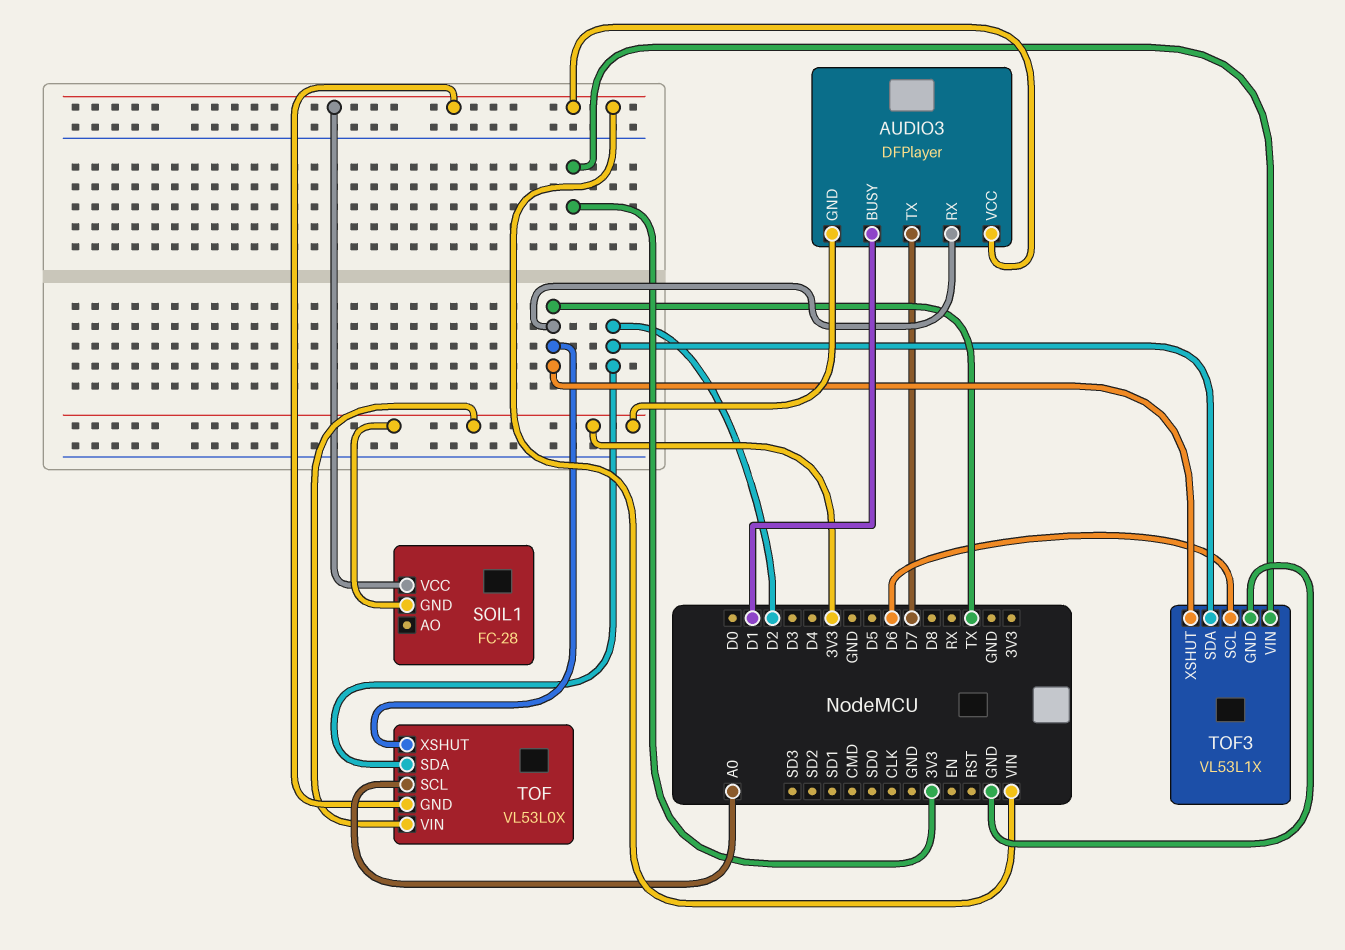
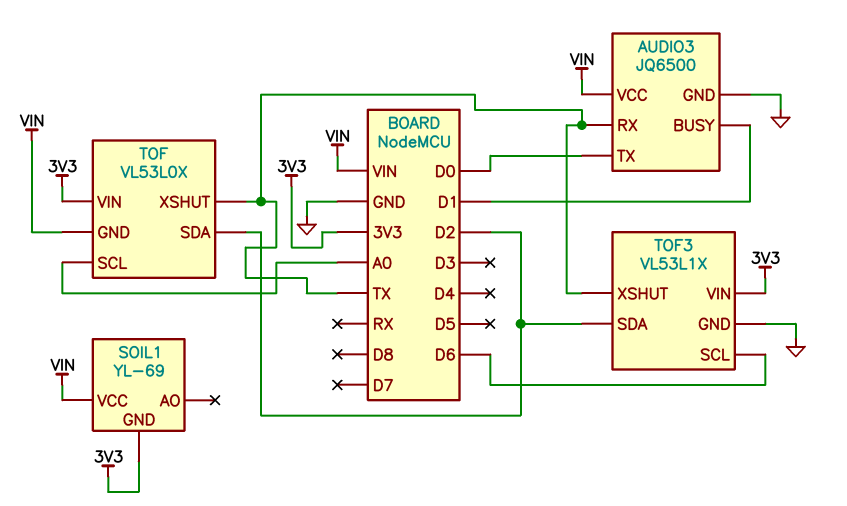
AUDIO3: DFPlayer -> JQ6500
AUDIO3 pin GND: 3V3 -> GND
AUDIO3 pin TX: D7 -> D0
SOIL1: FC-28 -> YL-69

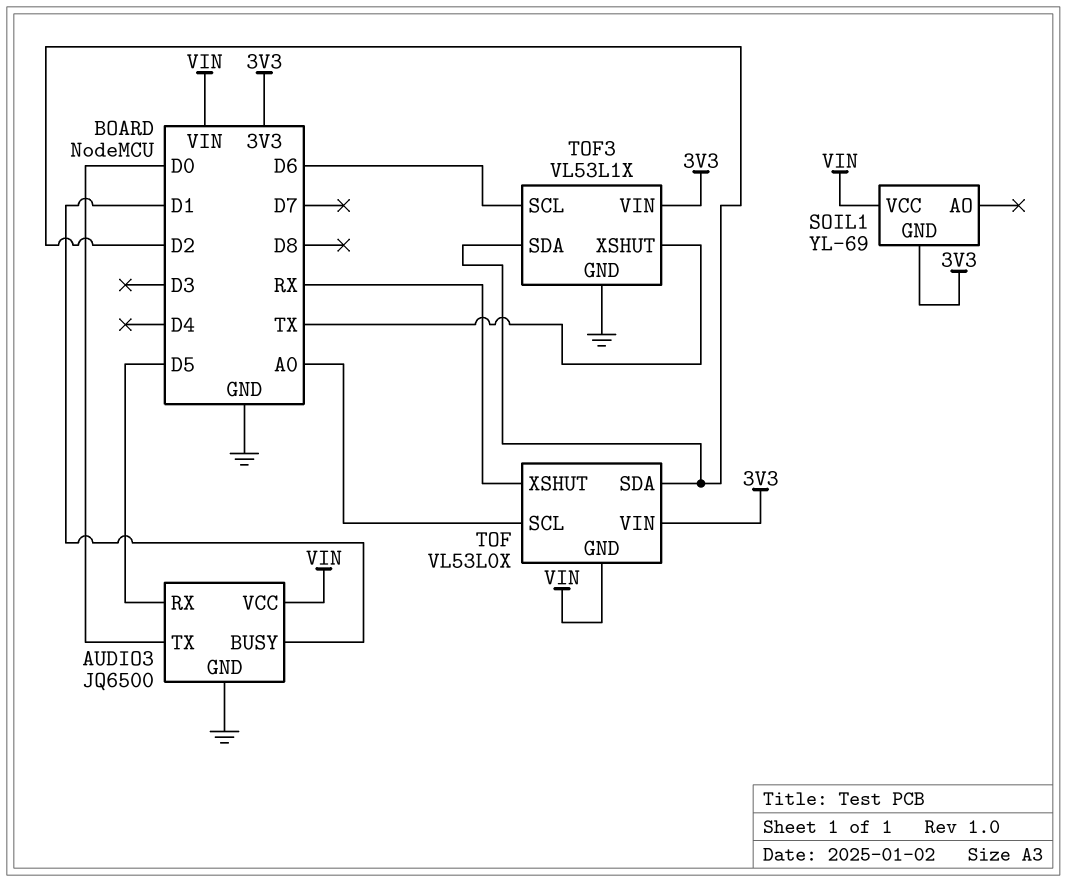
AUDIO3 pin RX: TX -> D5
TOF pin XSHUT: TX -> RX

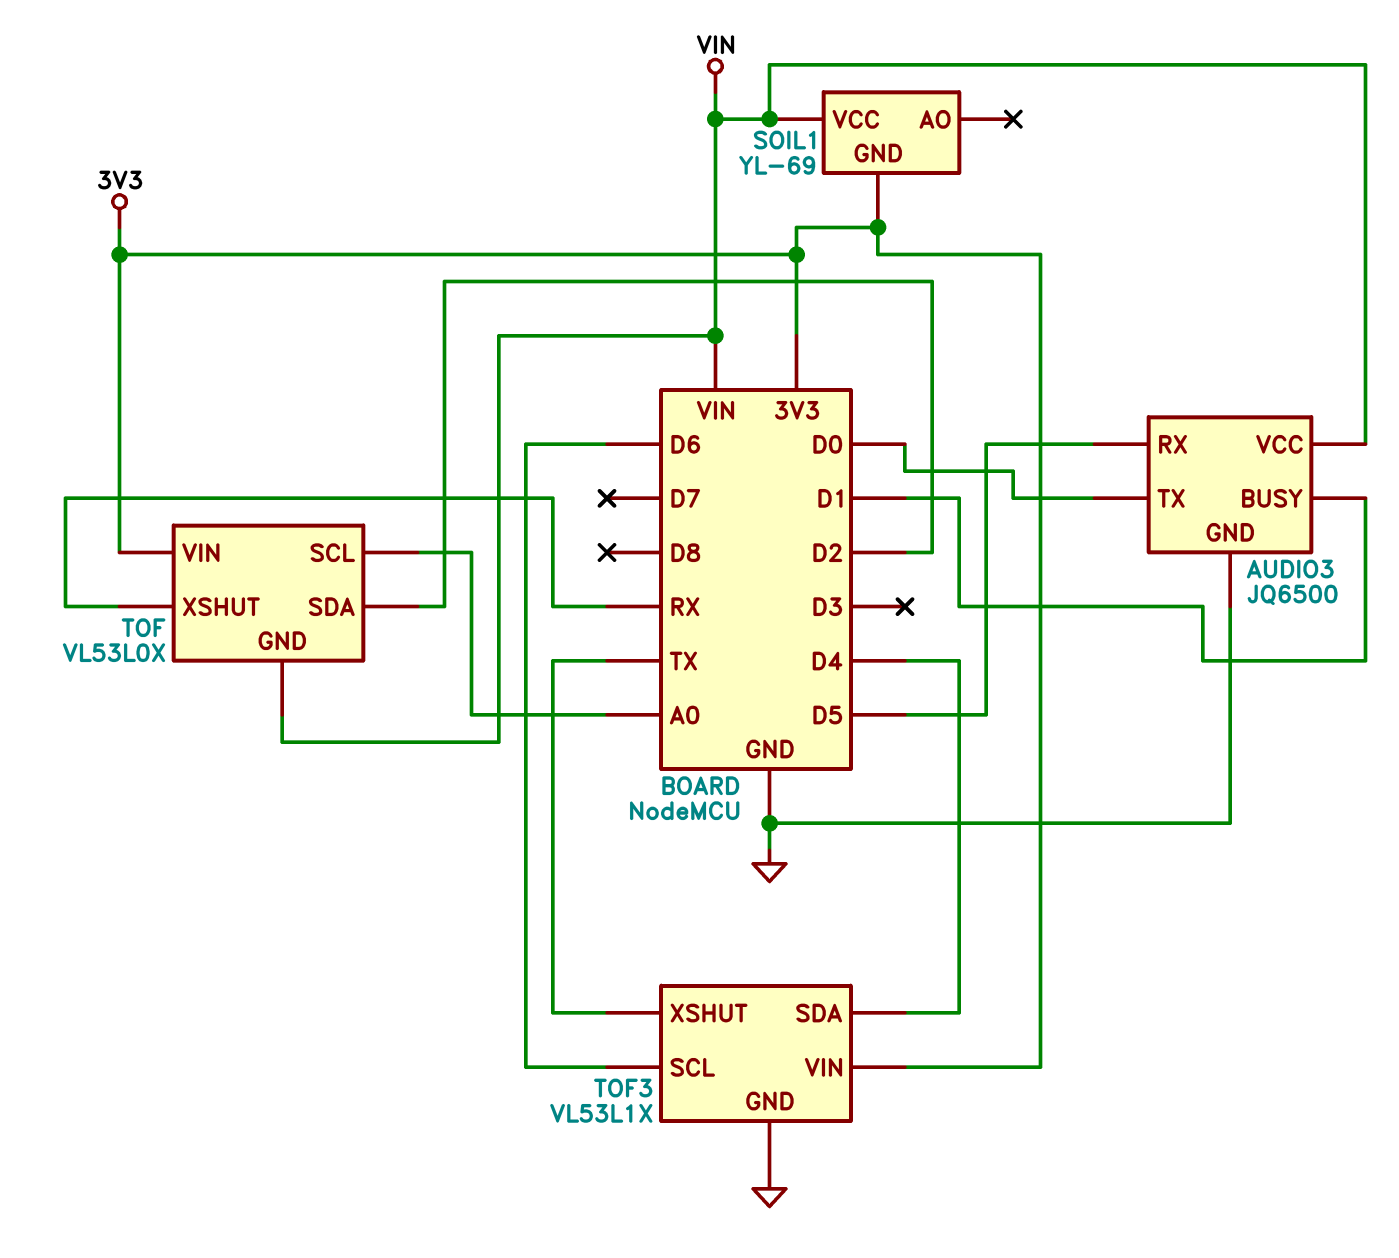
TOF3 pin SDA: D2 -> D4

